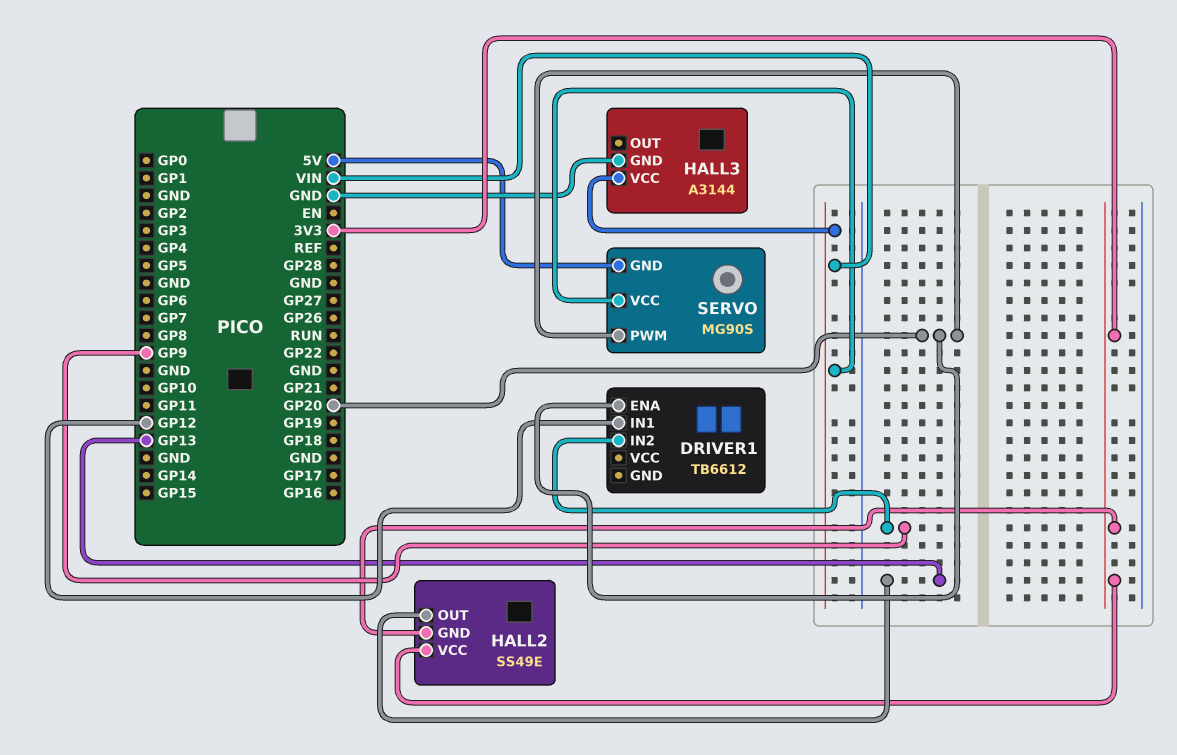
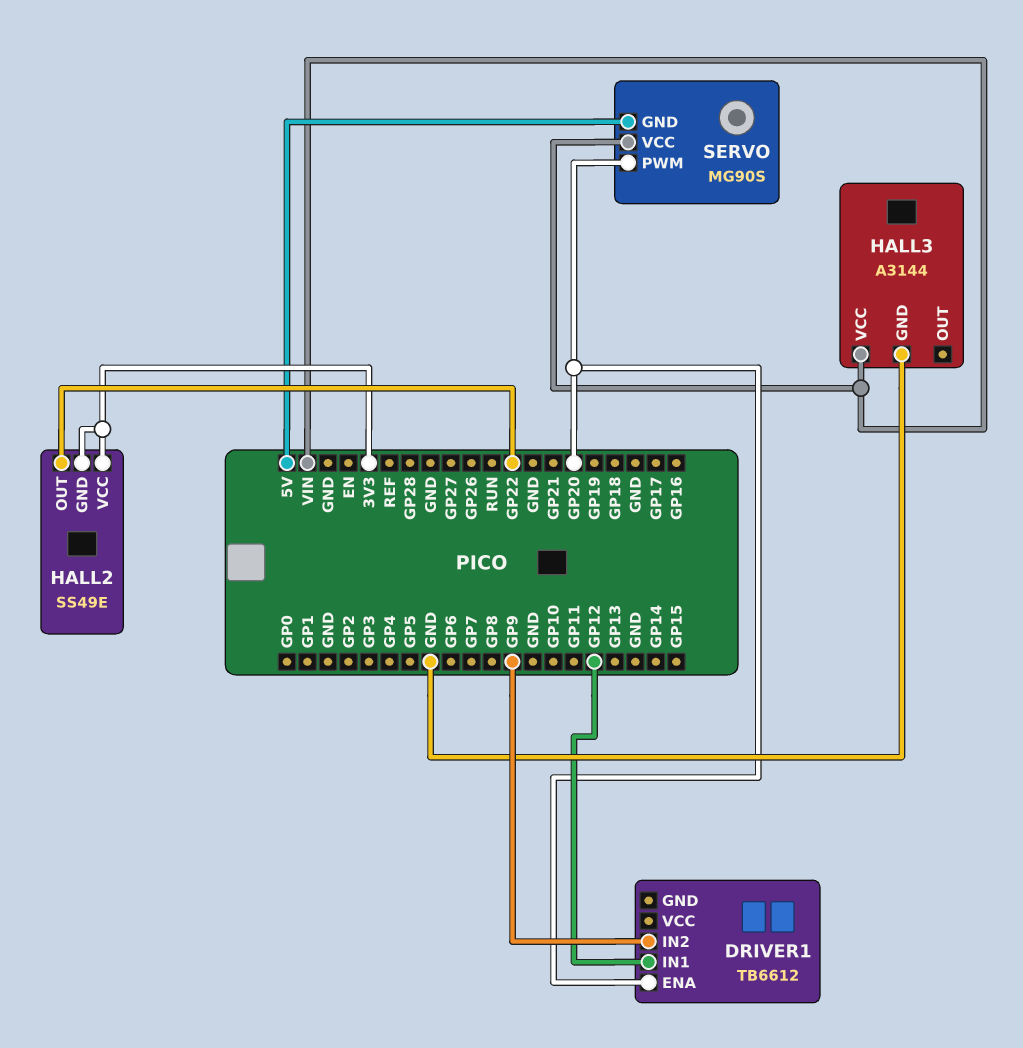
HALL2 pin OUT: GP13 -> GP22

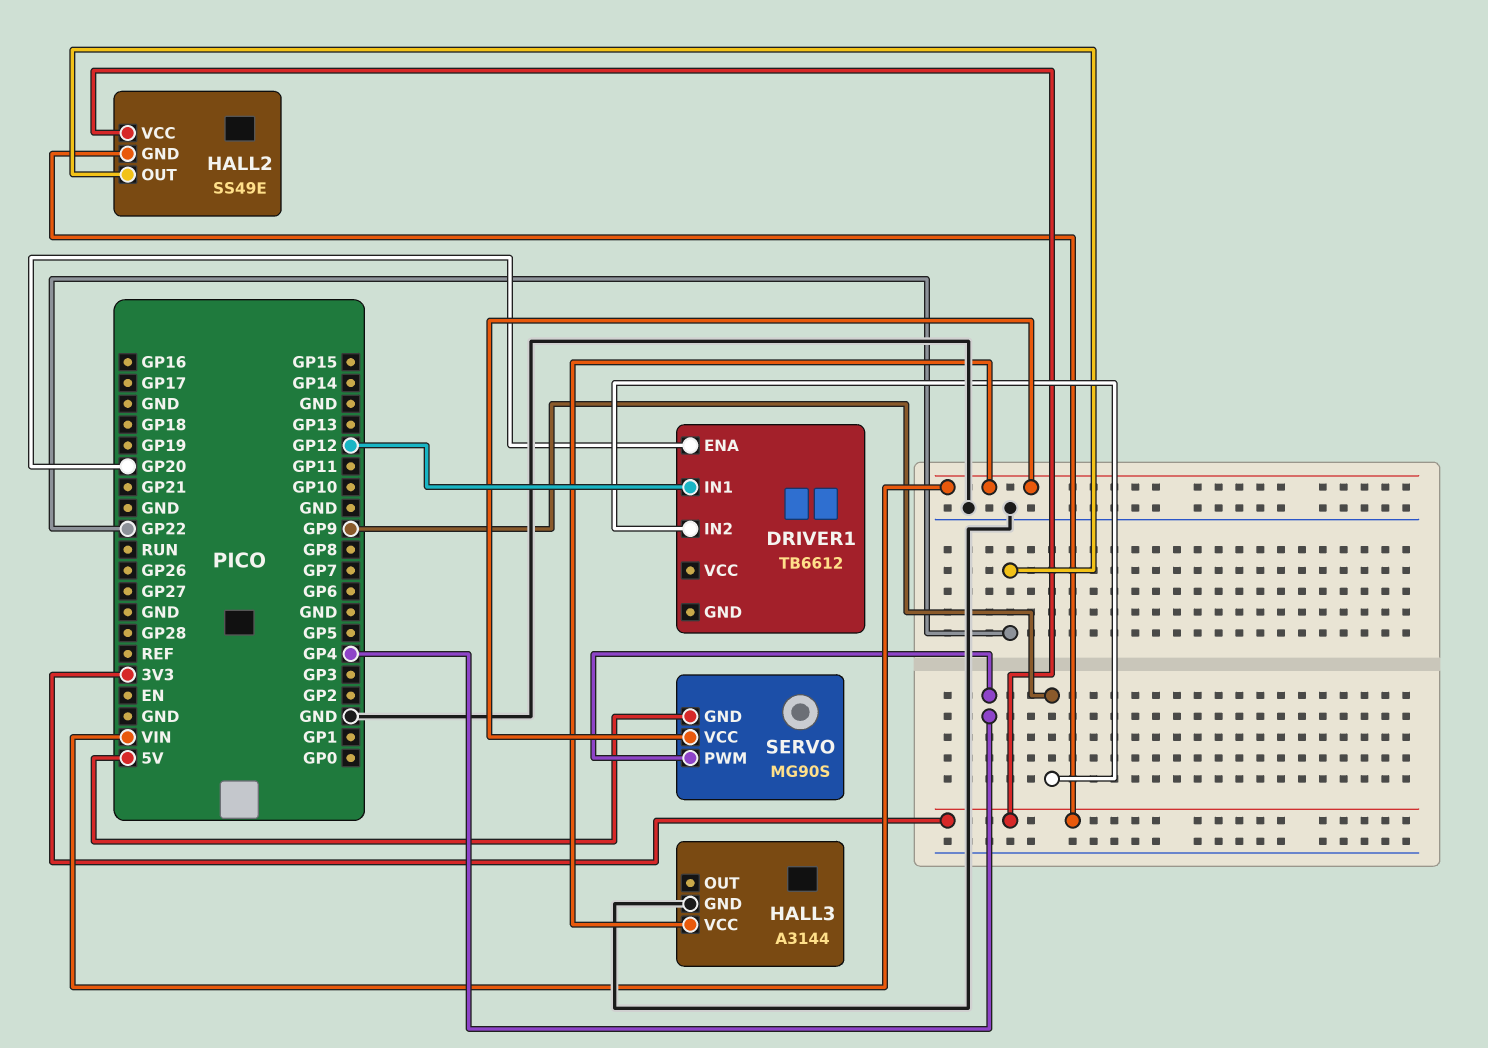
SERVO pin PWM: GP20 -> GP4

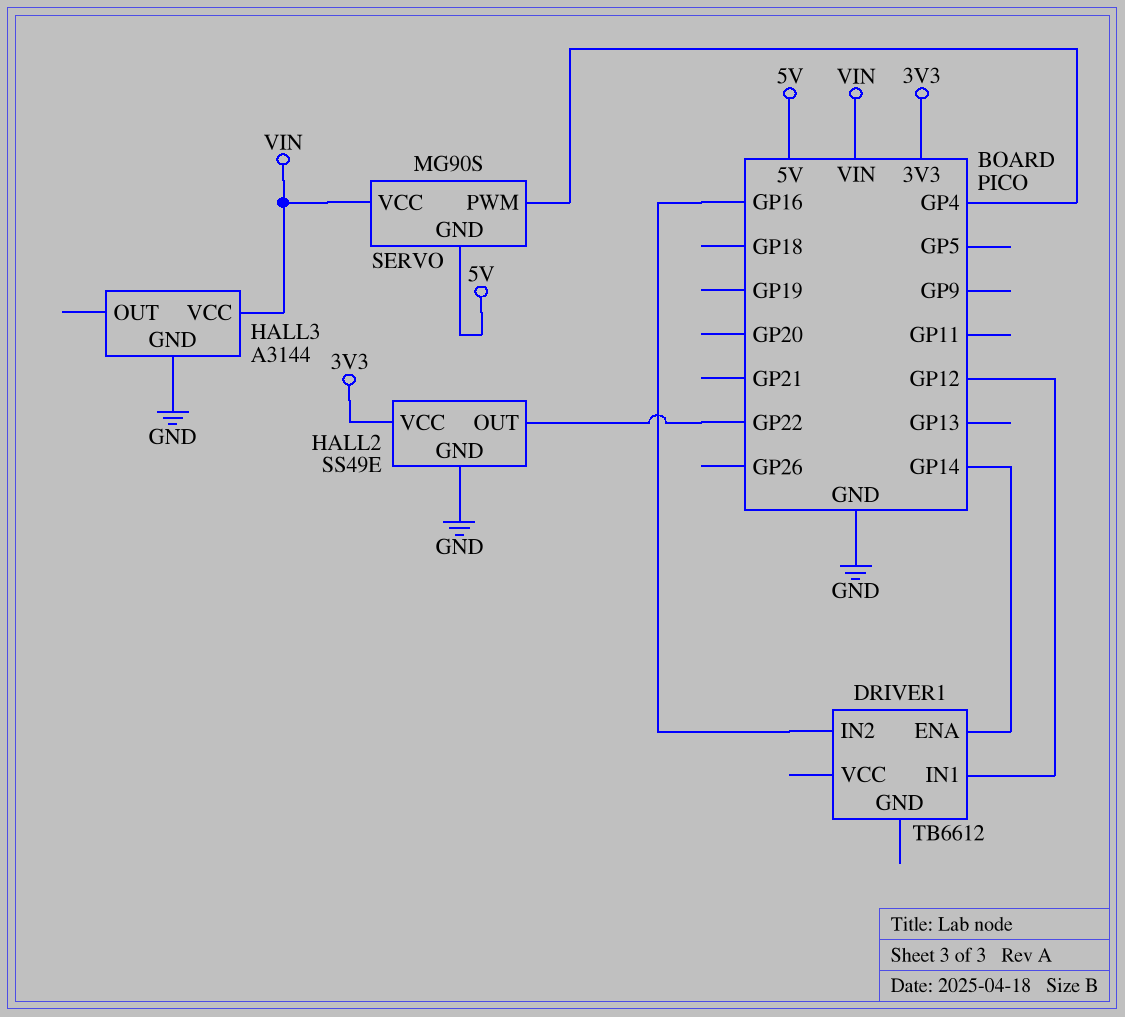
DRIVER1 pin ENA: GP20 -> GP14
DRIVER1 pin IN2: GP9 -> GP16
HALL2 pin GND: 3V3 -> GND

